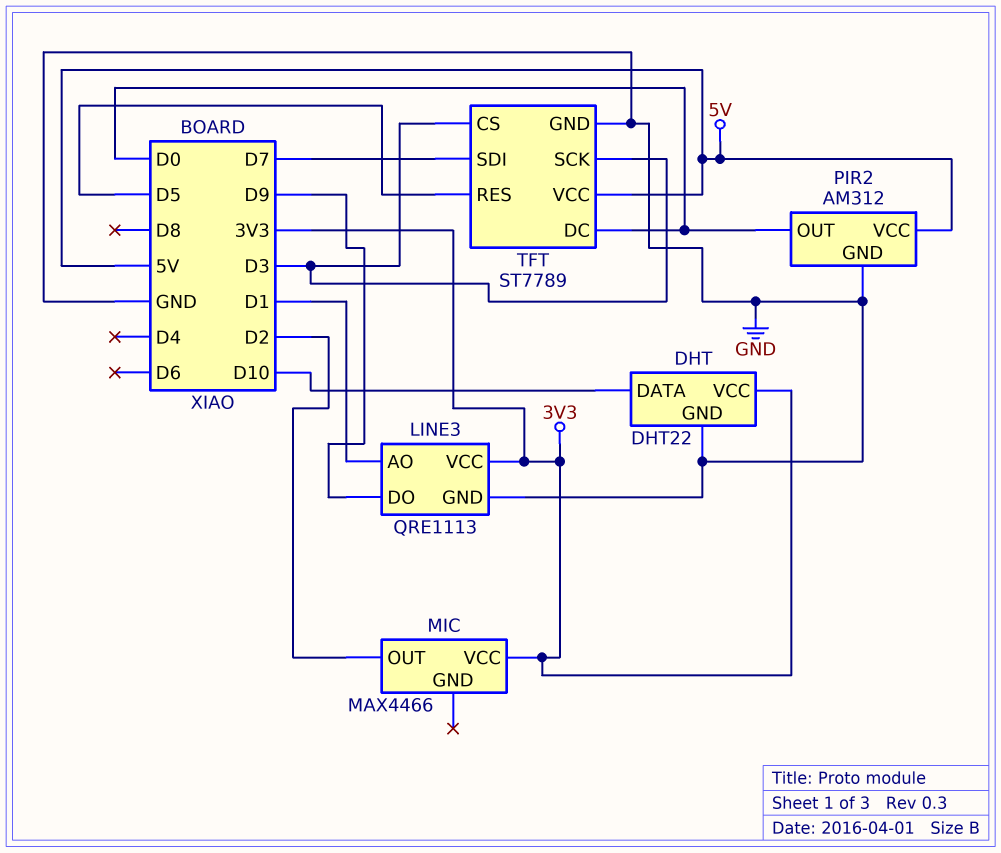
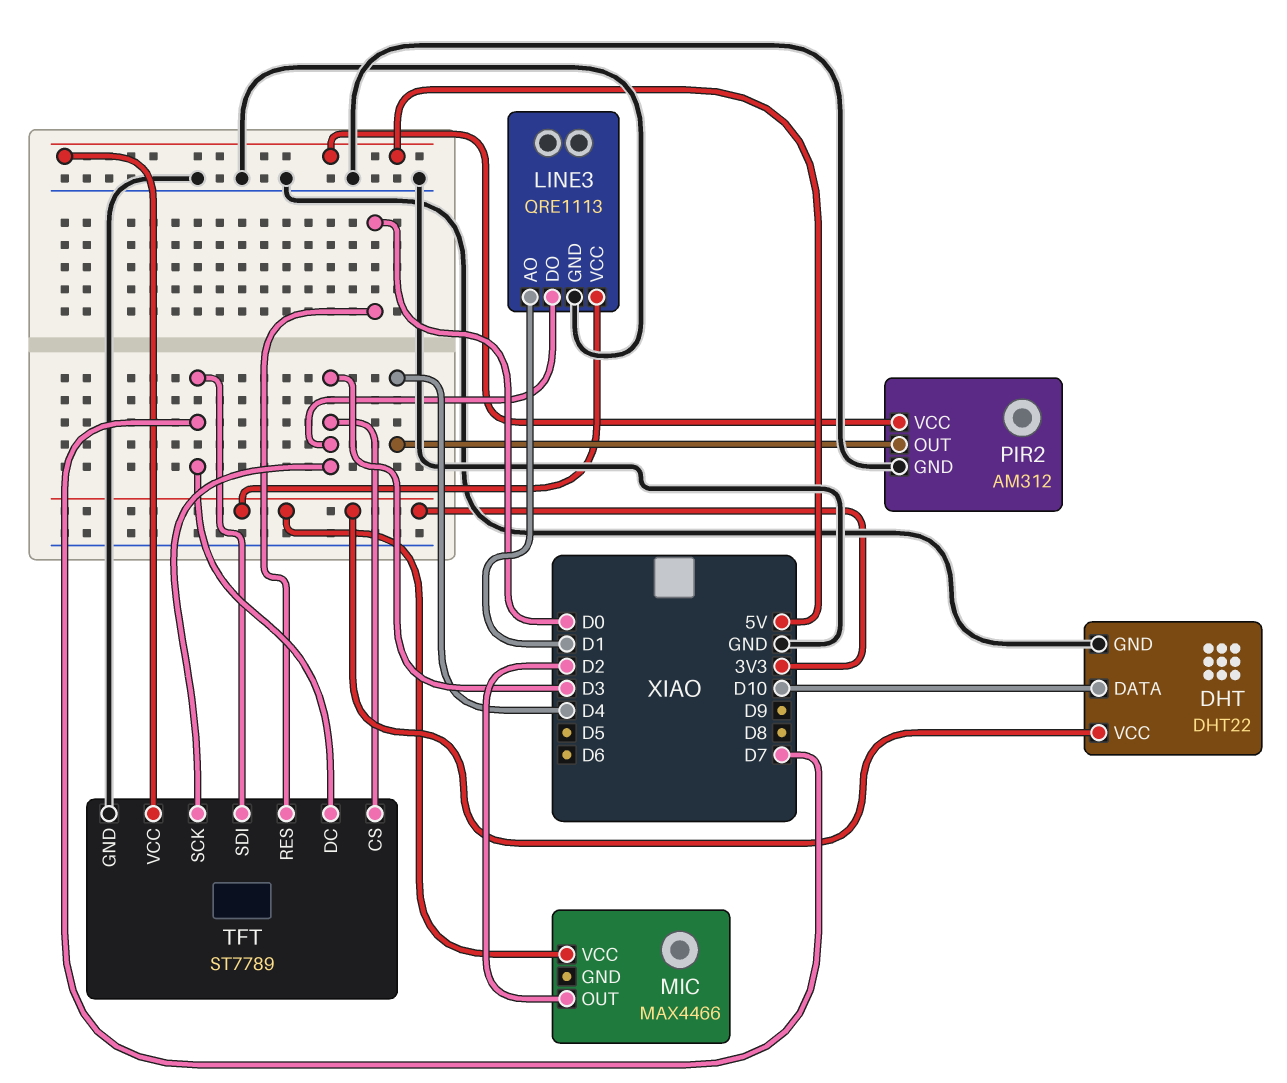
LINE3 pin DO: D9 -> D3
PIR2 pin OUT: D0 -> D4
TFT pin DC: D0 -> D7
TFT pin RES: D5 -> D0

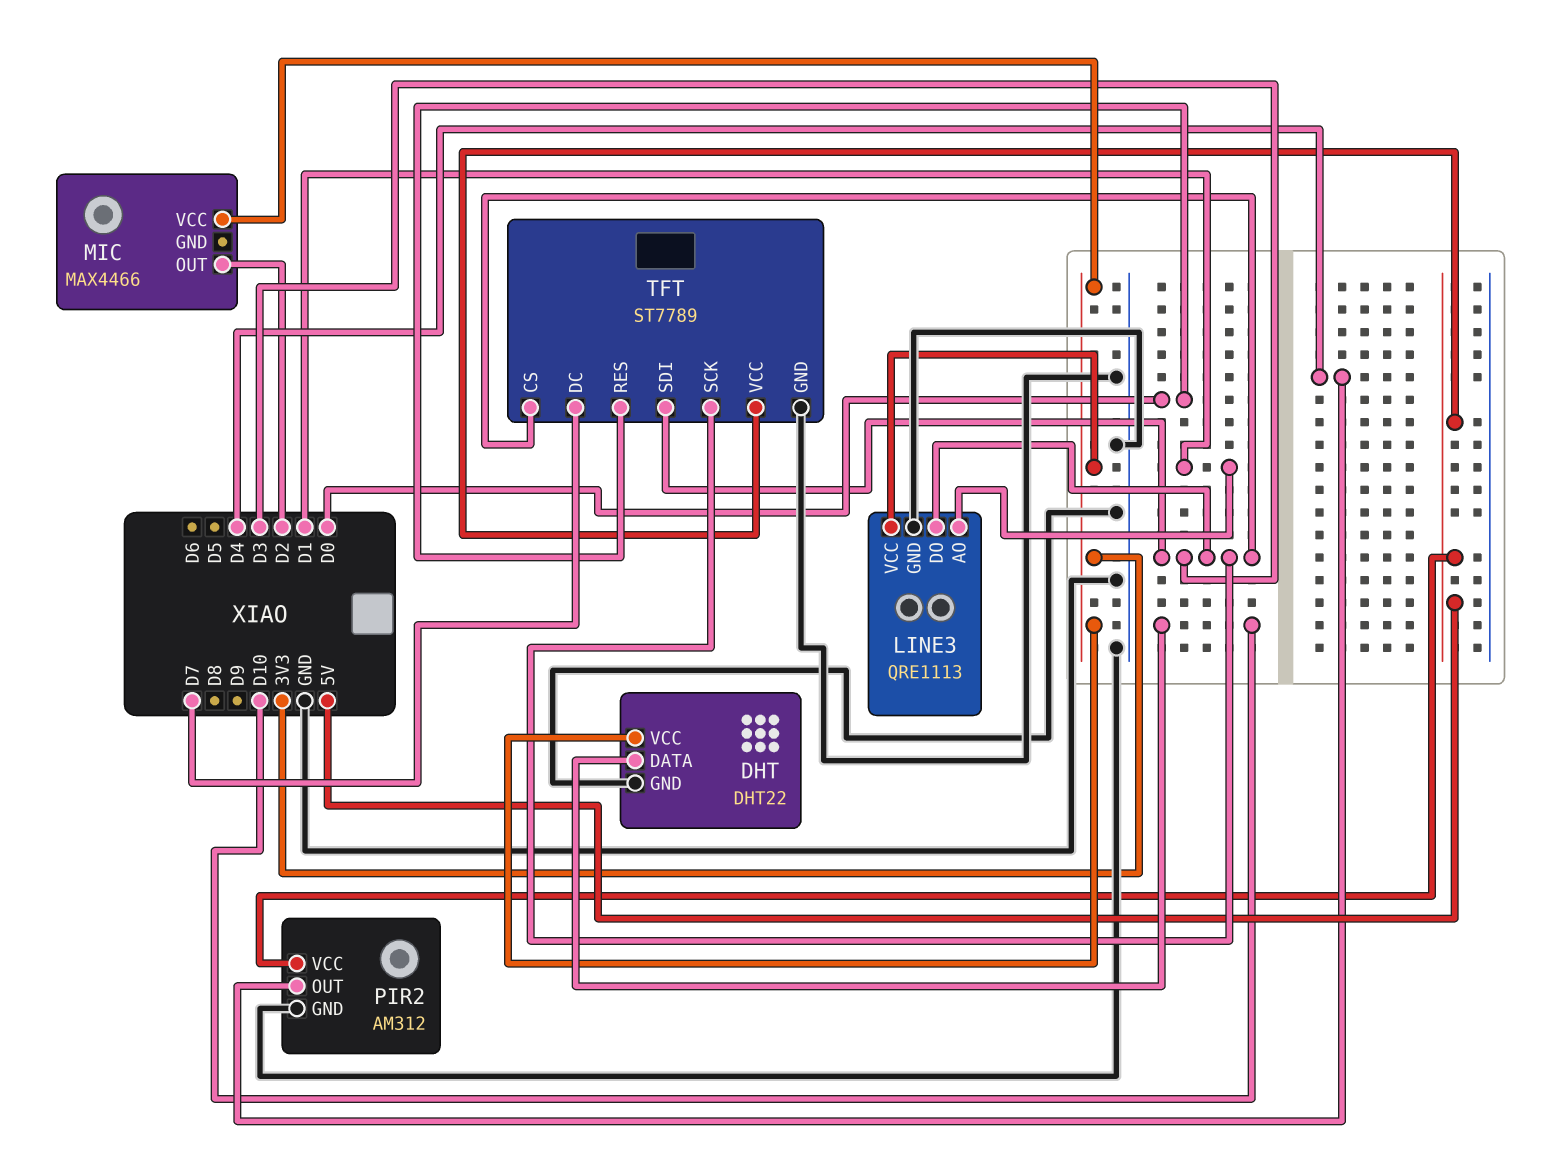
TFT pin SDI: D7 -> D3

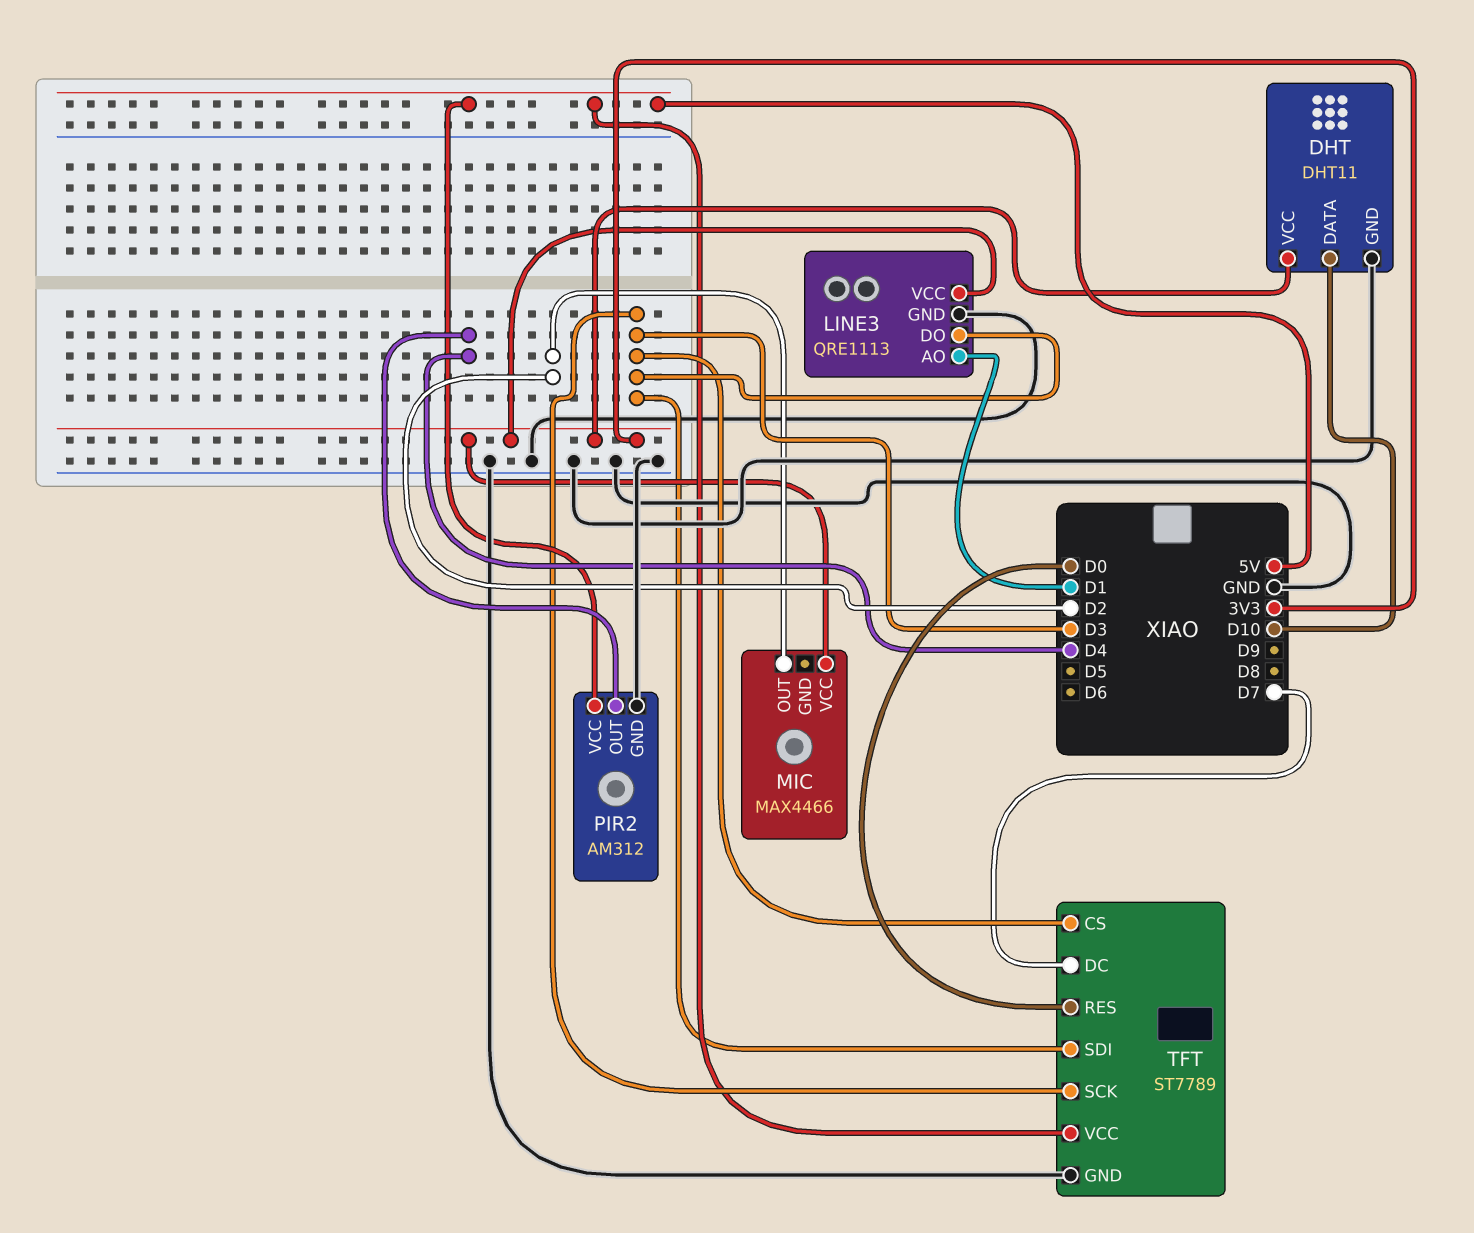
DHT: DHT22 -> DHT11

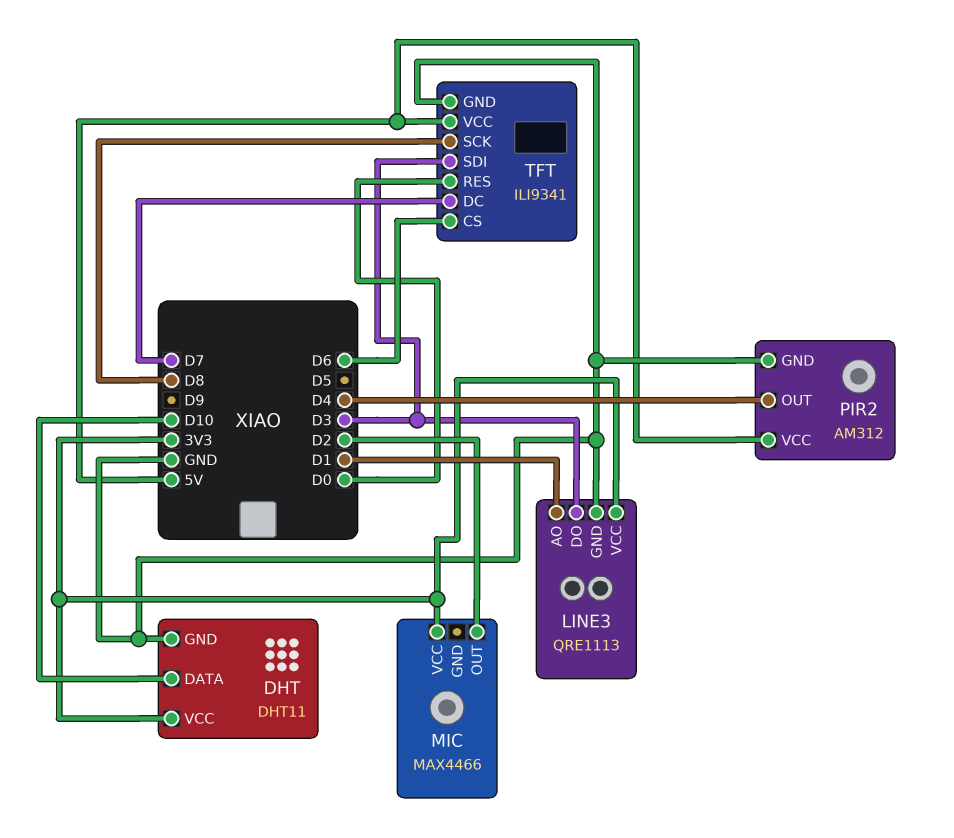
TFT: ST7789 -> ILI9341
TFT pin CS: D3 -> D6
TFT pin SCK: D3 -> D8

